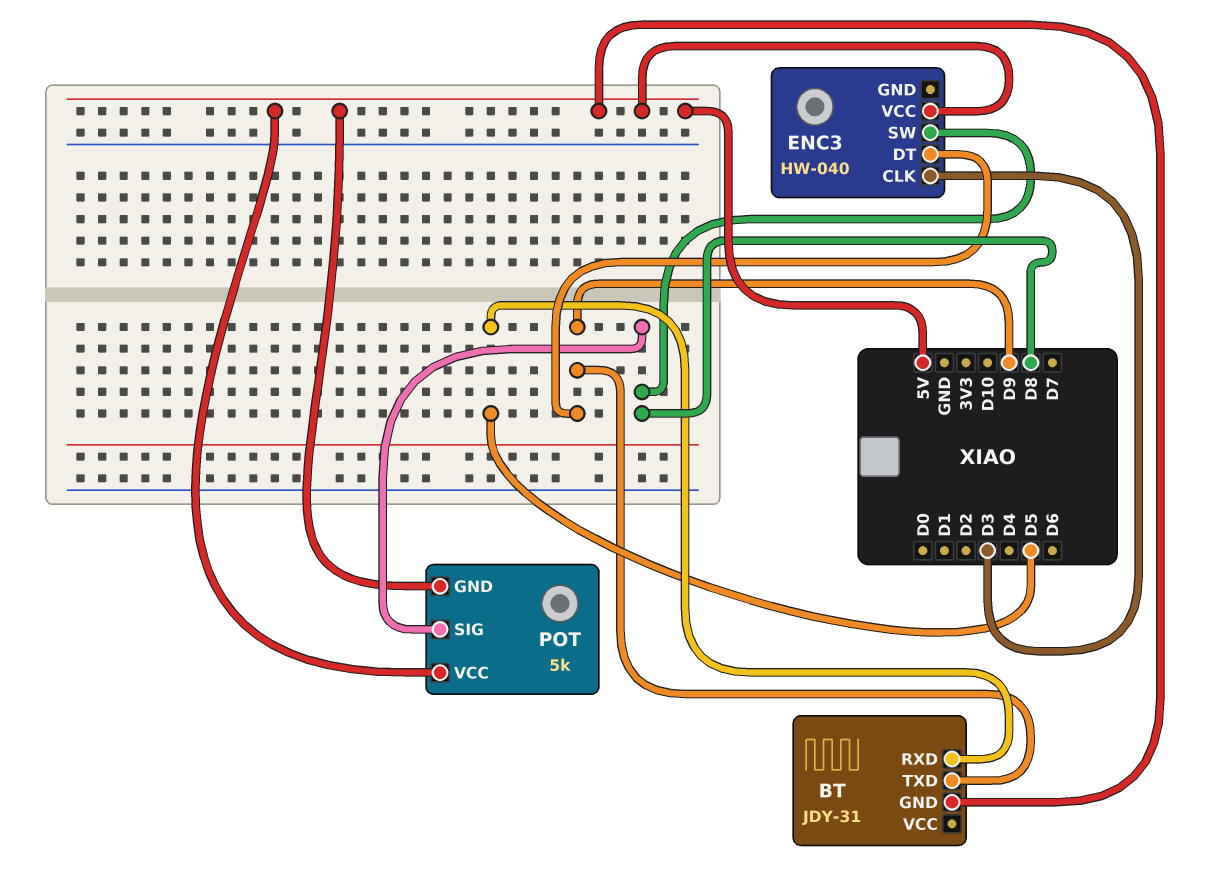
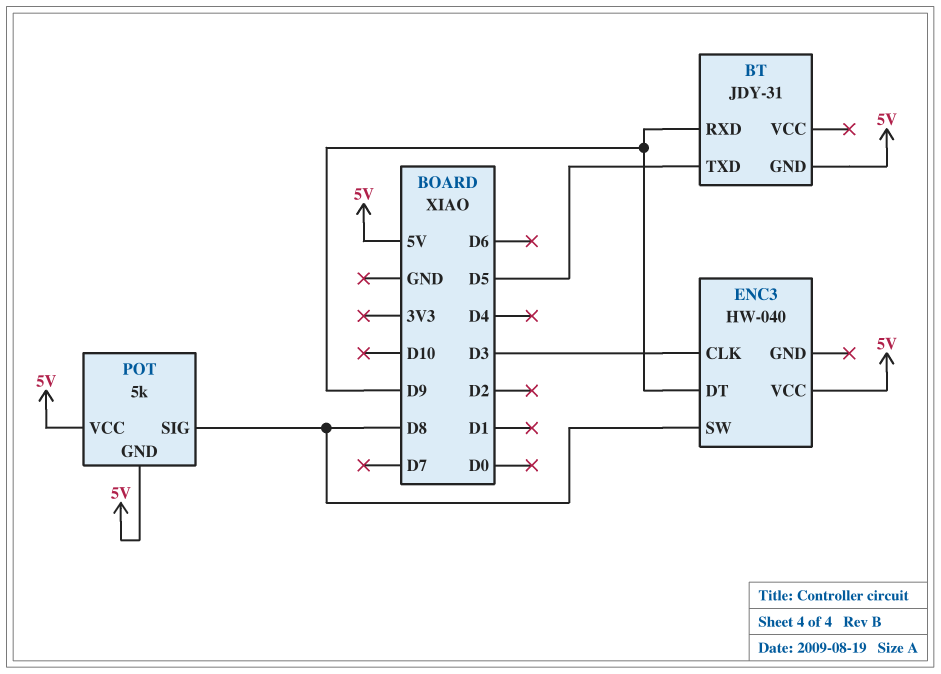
BT pin RXD: D5 -> D9
BT pin TXD: D9 -> D5

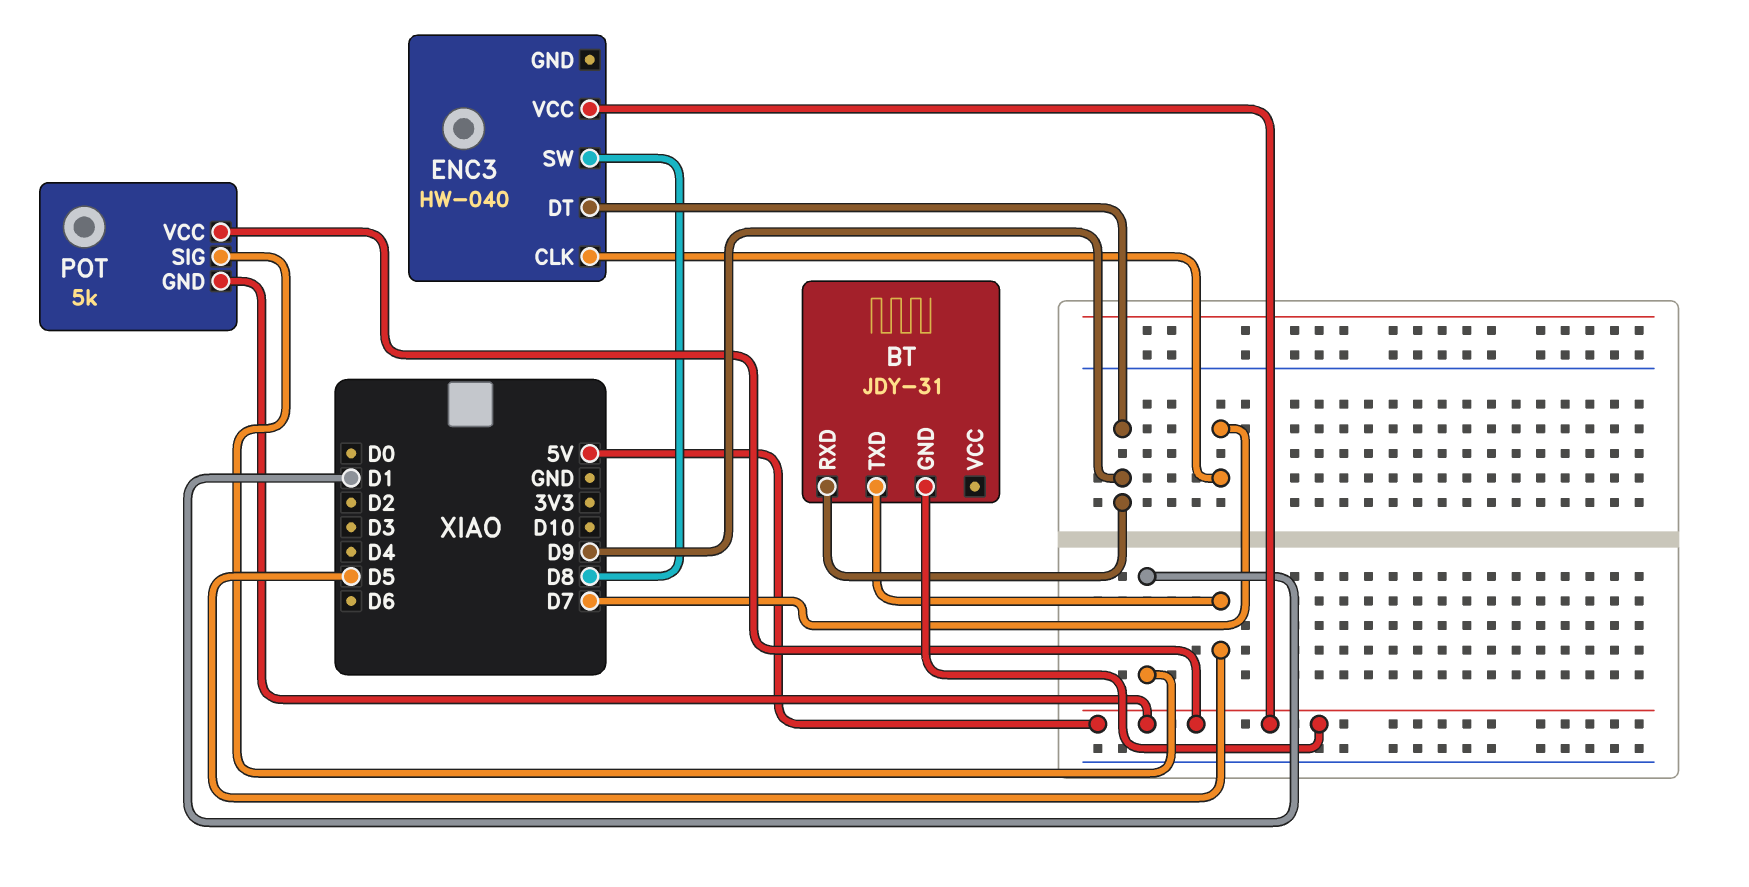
ENC3 pin CLK: D3 -> D7
POT pin SIG: D8 -> D1

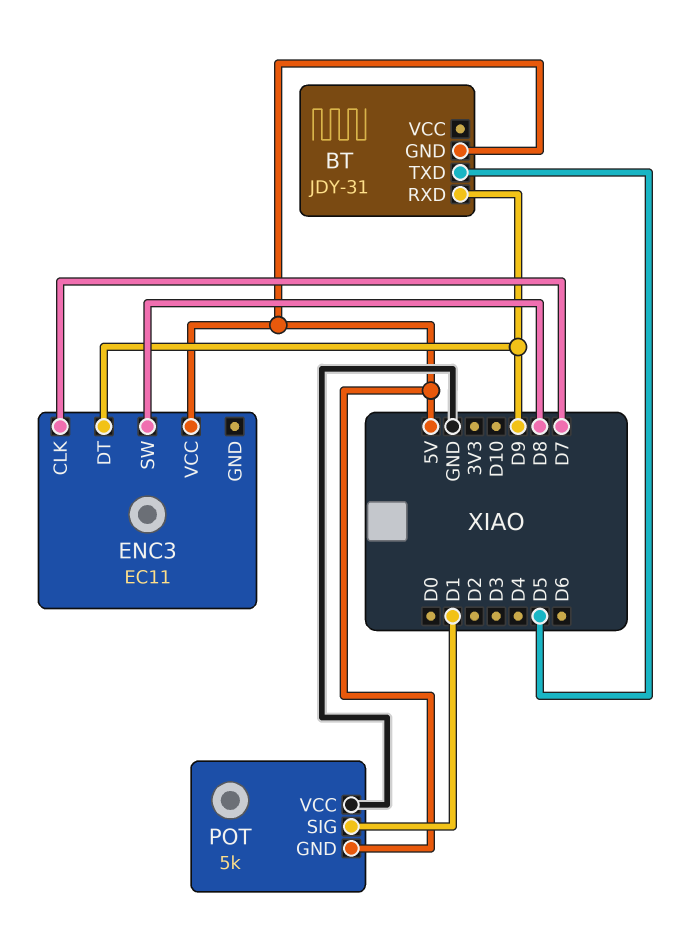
ENC3: HW-040 -> EC11
POT pin VCC: 5V -> GND

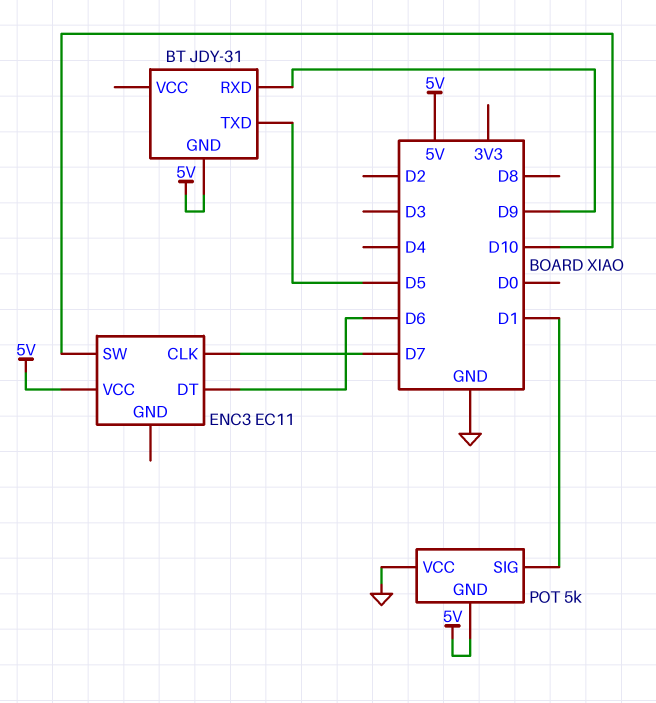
ENC3 pin DT: D9 -> D6
ENC3 pin SW: D8 -> D10

